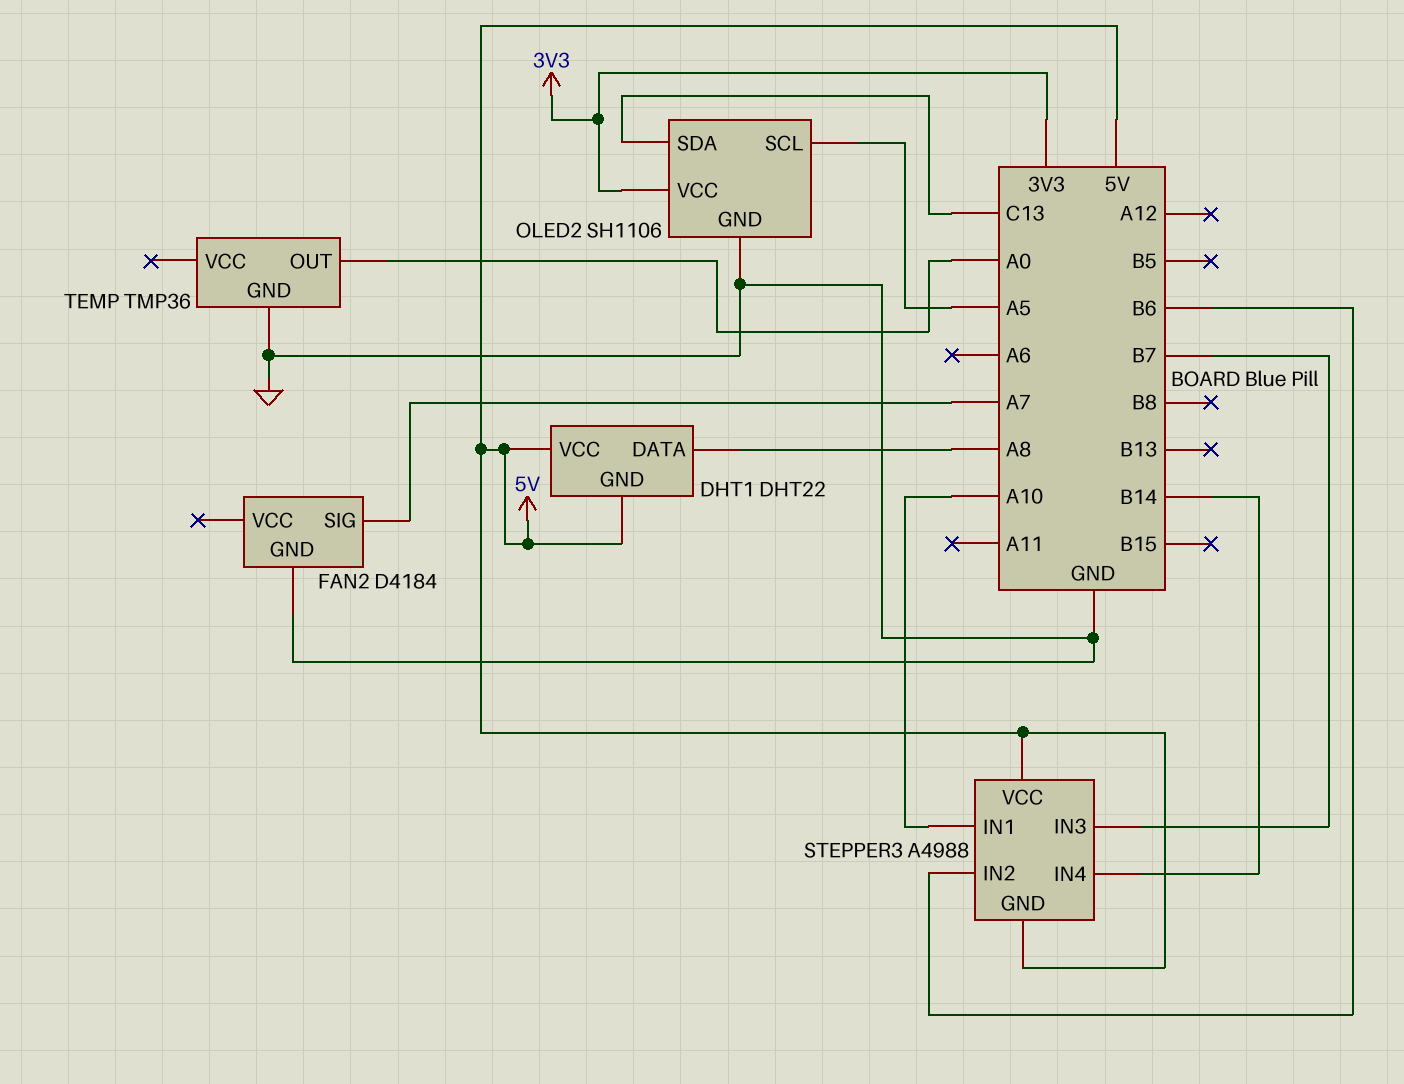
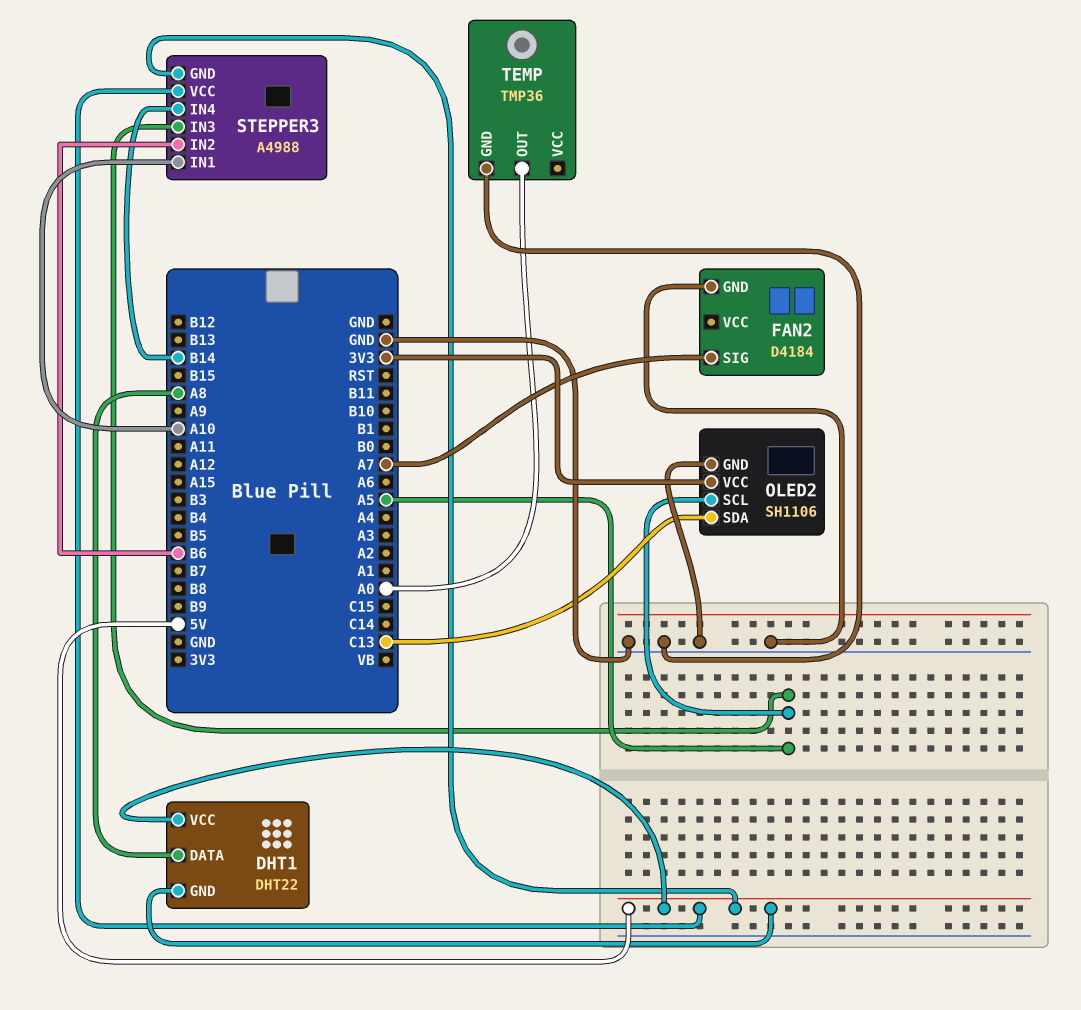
STEPPER3 pin IN3: B7 -> A5

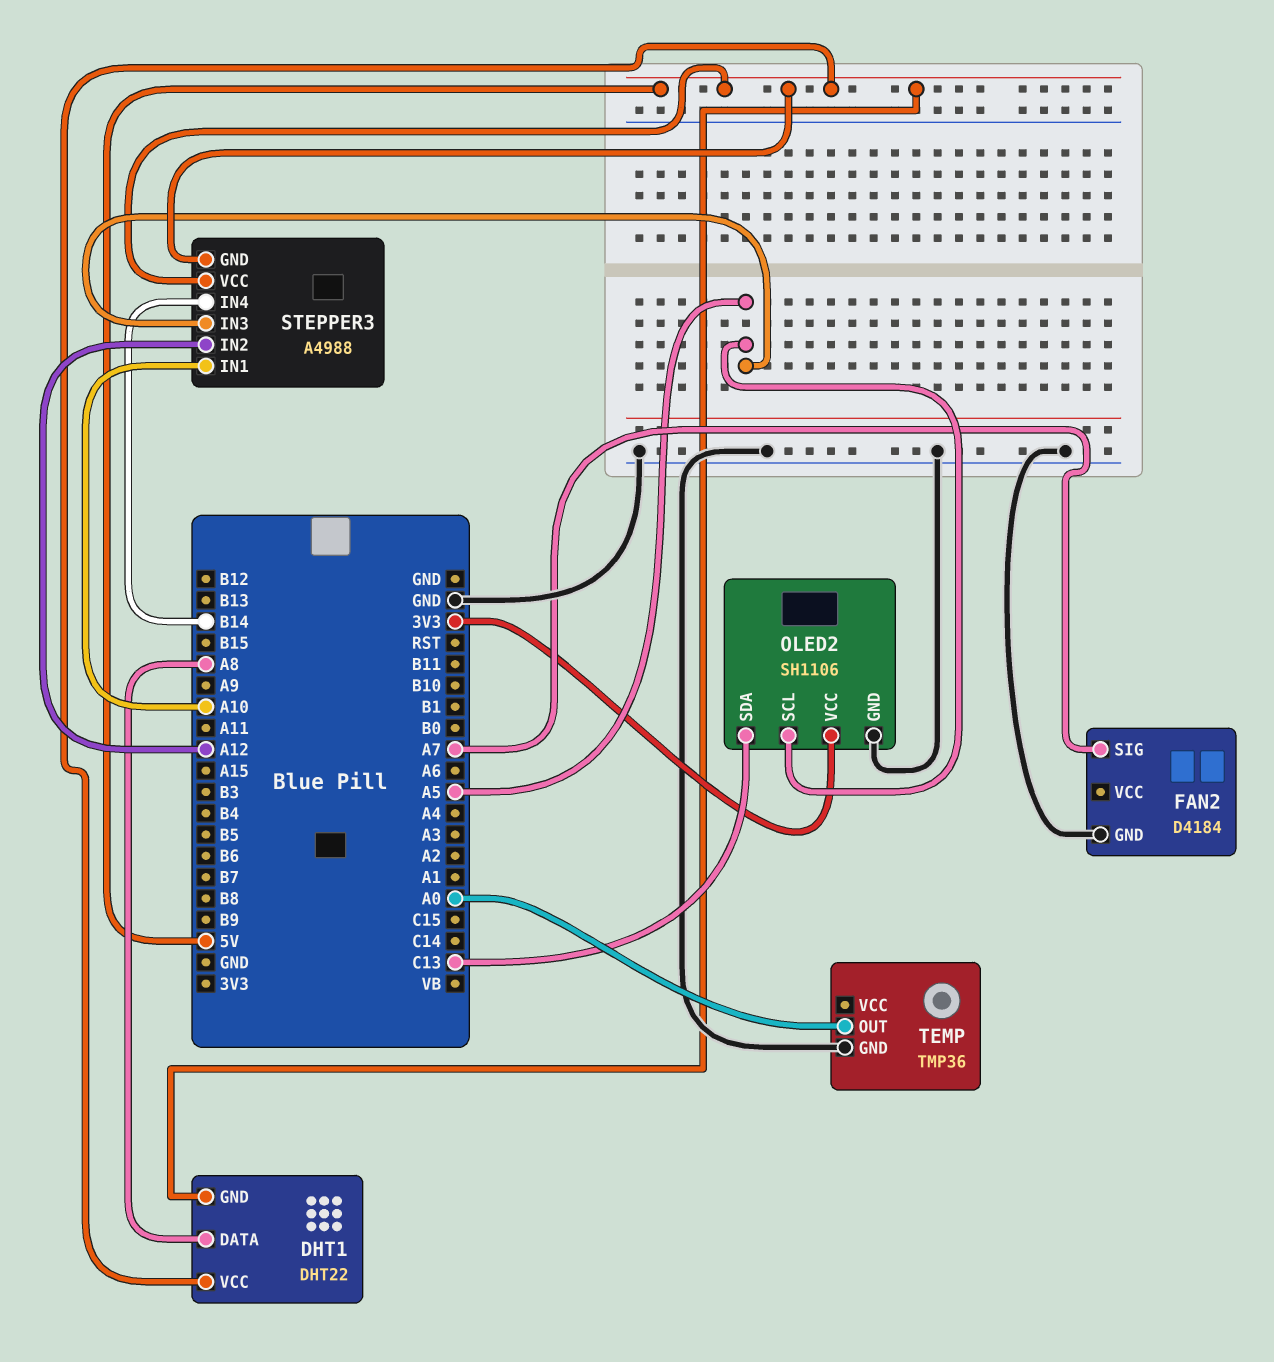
STEPPER3 pin IN2: B6 -> A12

